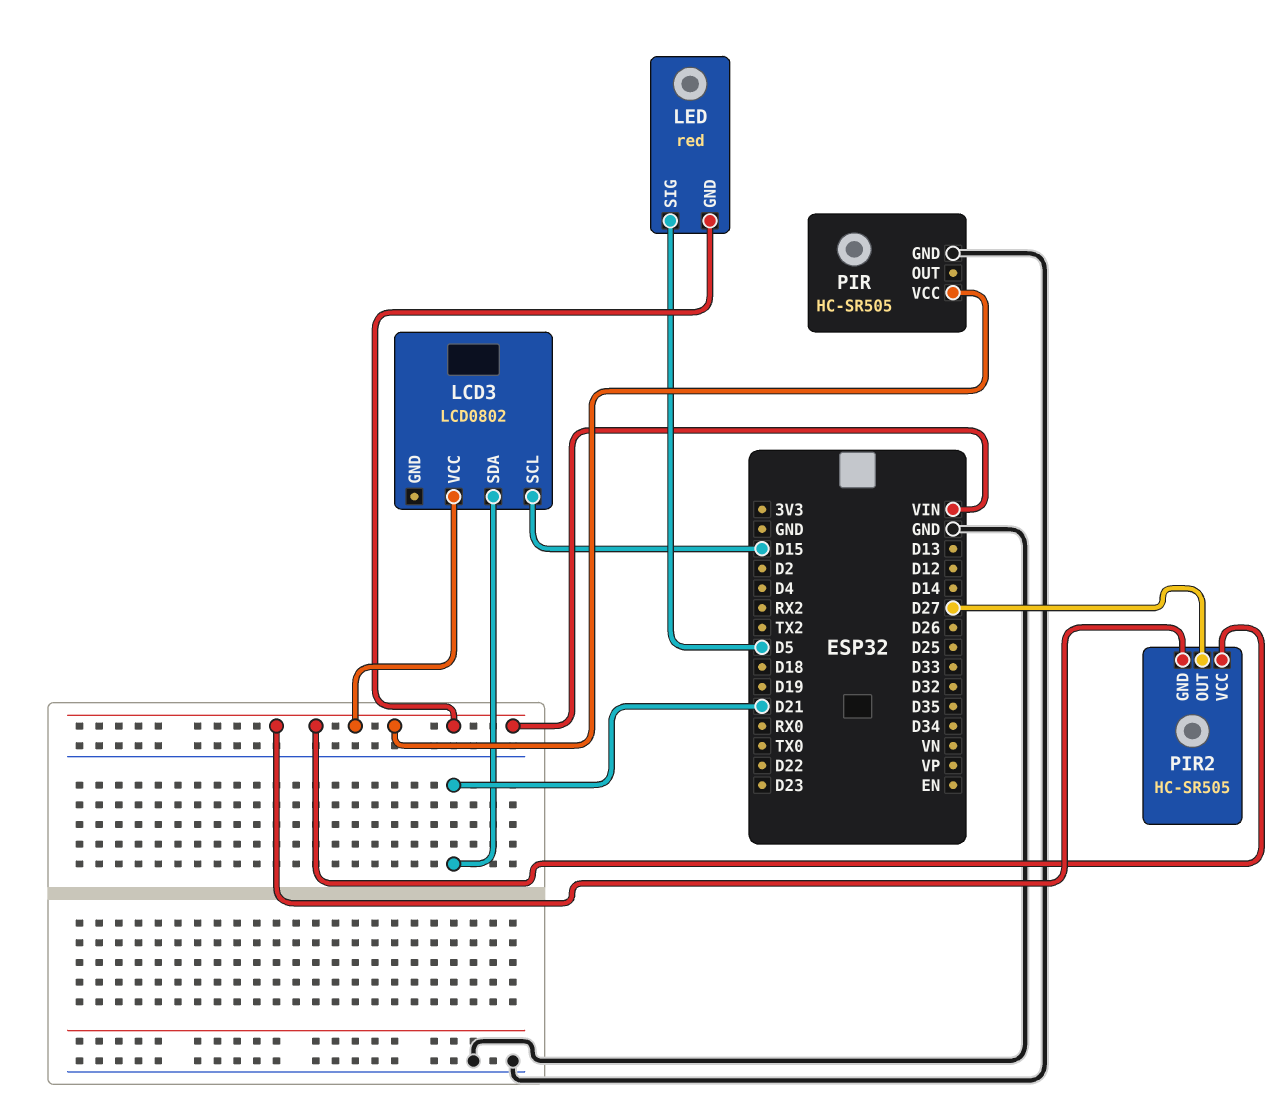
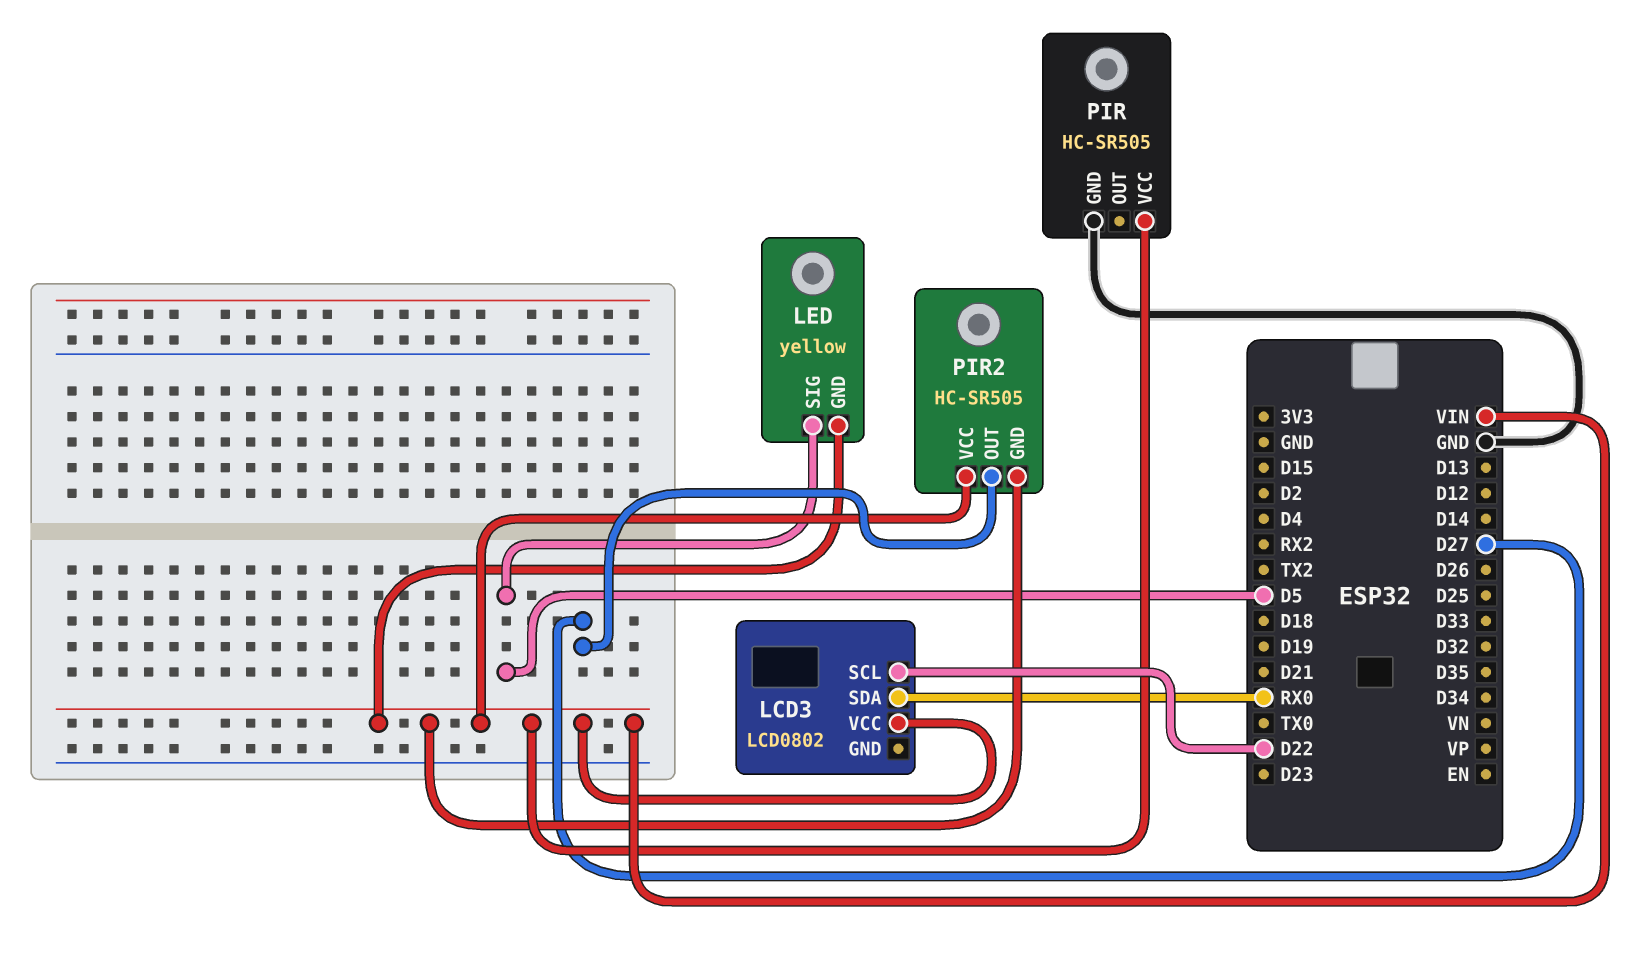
LCD3 pin SCL: D15 -> D22
LCD3 pin SDA: D21 -> RX0
LED: red -> yellow

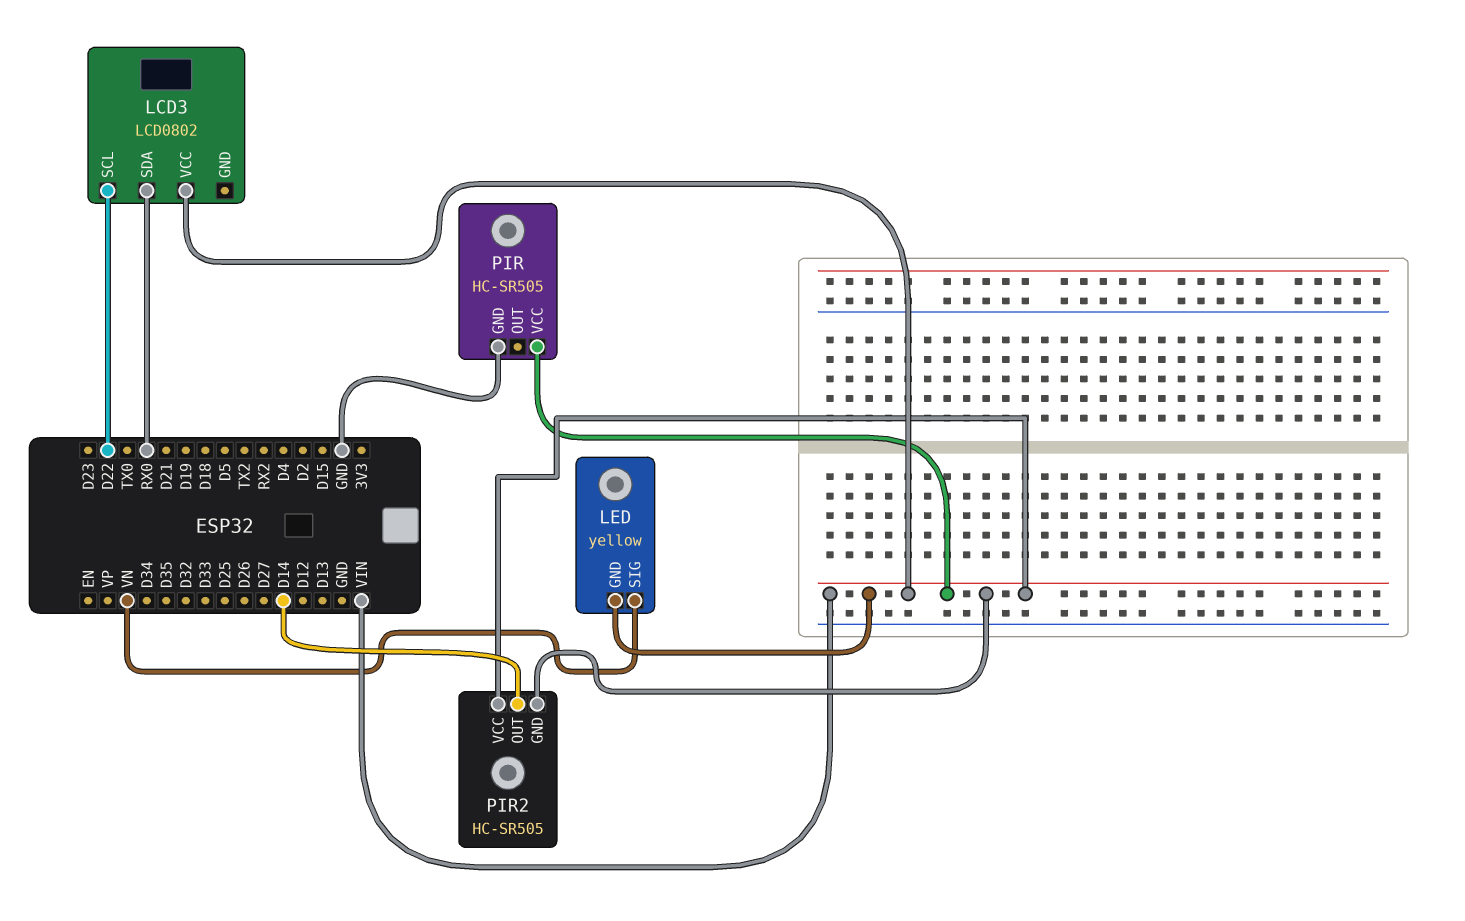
LED pin SIG: D5 -> VN
PIR2 pin OUT: D27 -> D14

